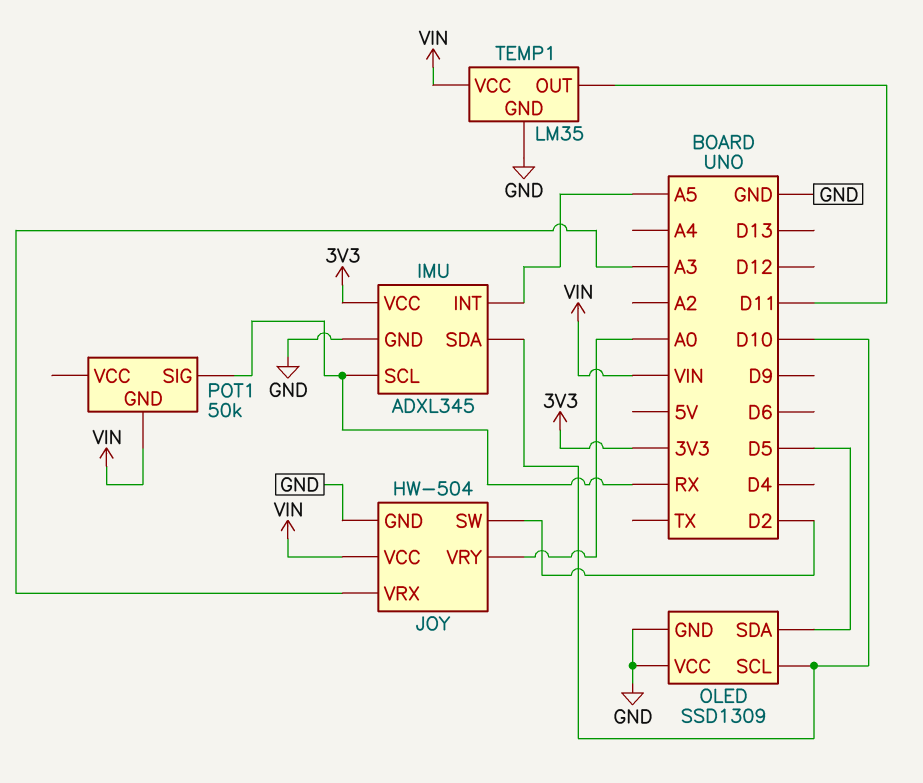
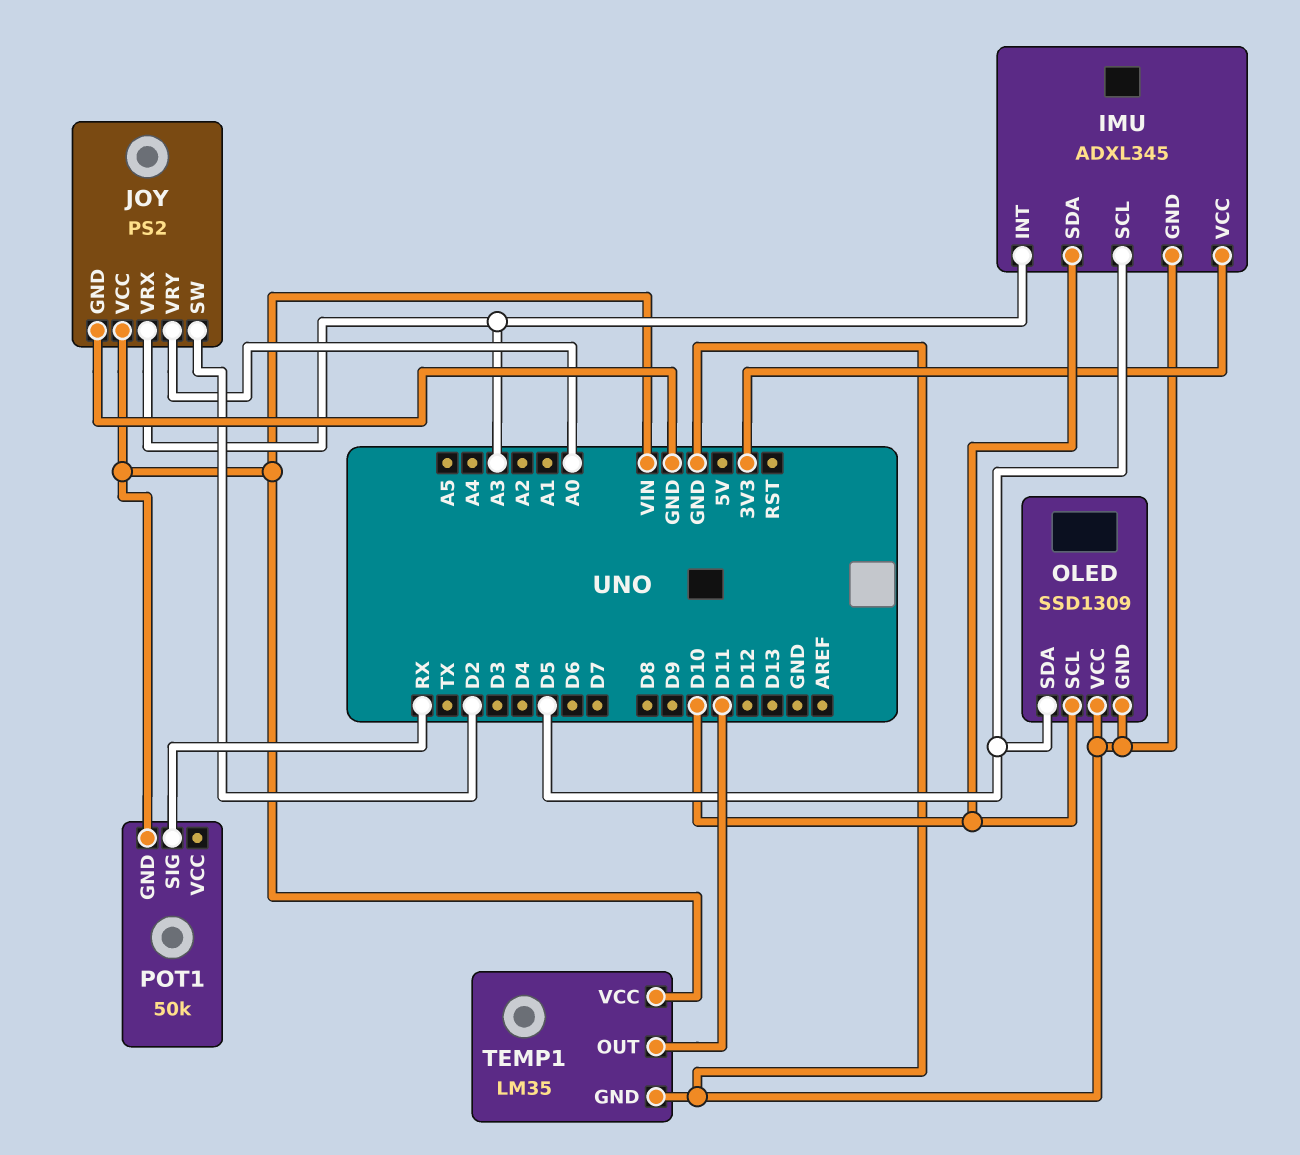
IMU pin INT: A5 -> A3
IMU pin SCL: RX -> D5
JOY: HW-504 -> PS2

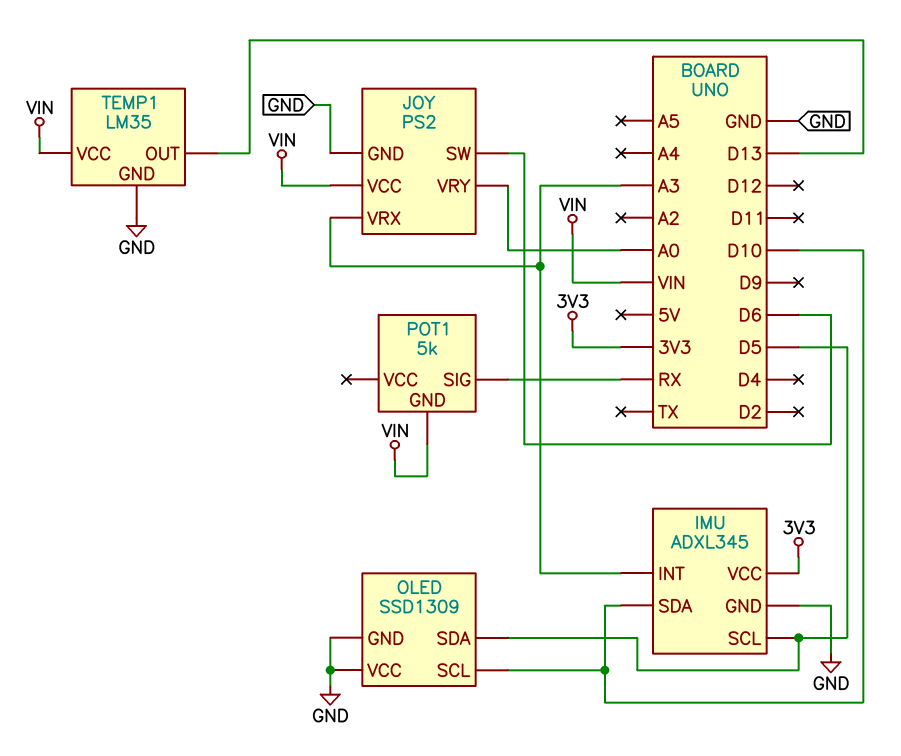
JOY pin SW: D2 -> D6
POT1: 50k -> 5k
TEMP1 pin OUT: D11 -> D13

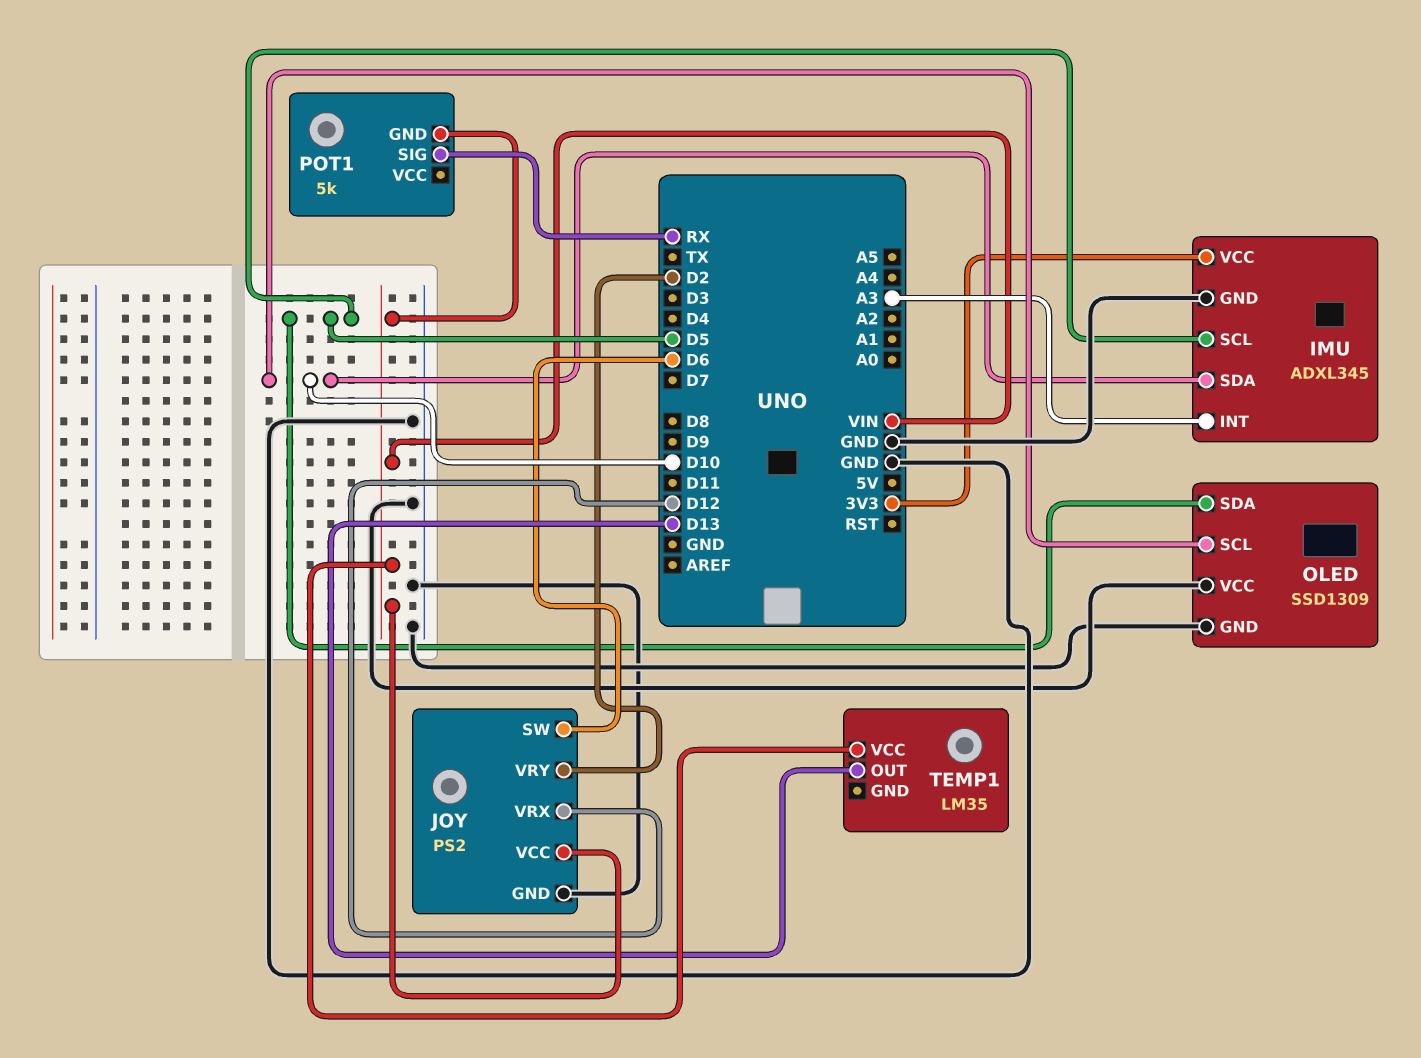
JOY pin VRX: A3 -> D12
JOY pin VRY: A0 -> D2
TEMP1 pin GND: GND -> none

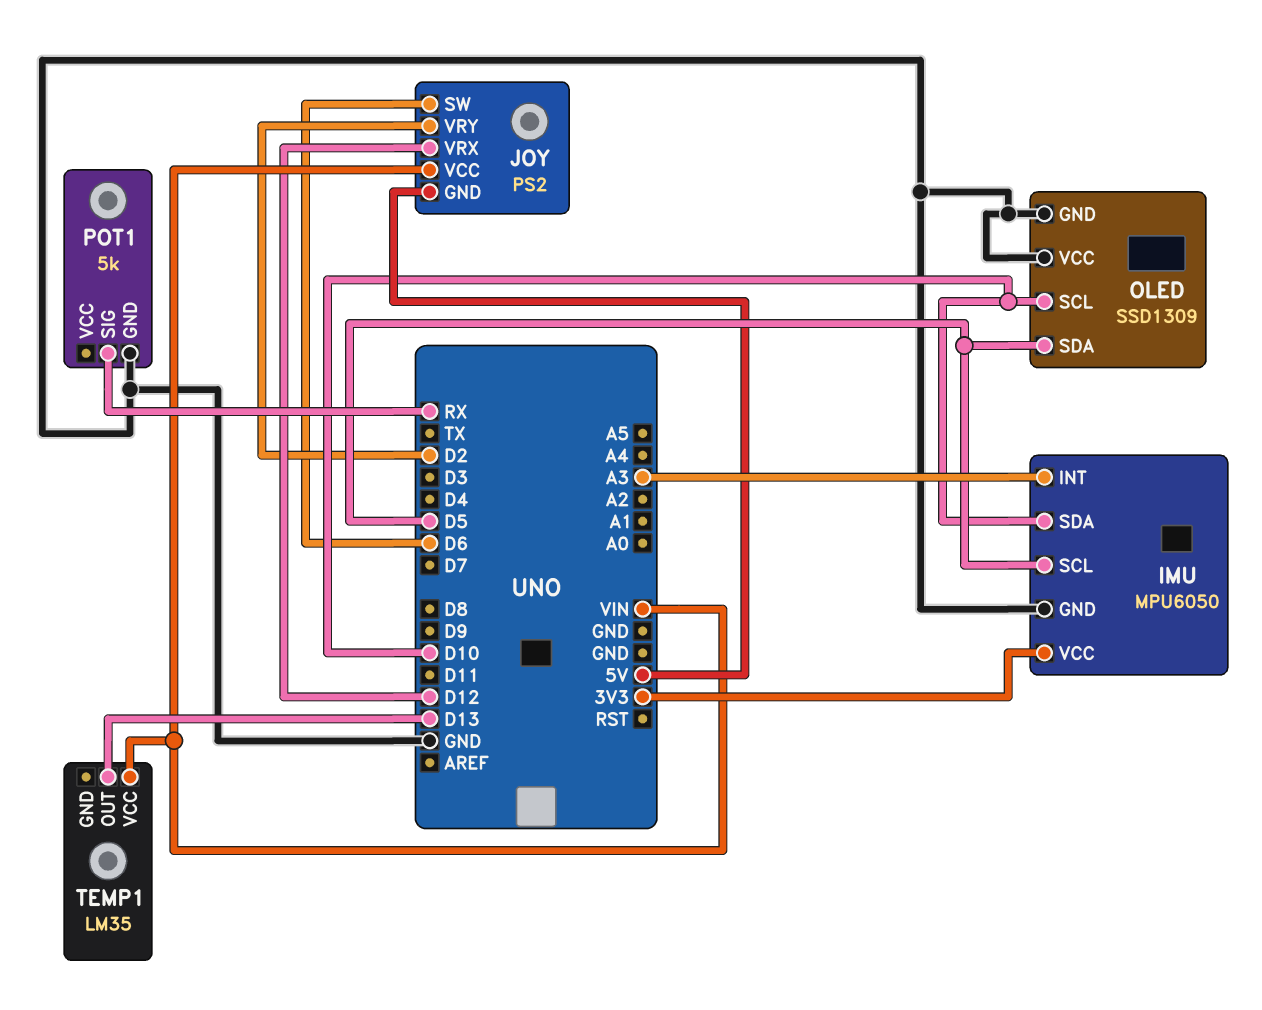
IMU: ADXL345 -> MPU6050
JOY pin GND: GND -> 5V
POT1 pin GND: VIN -> GND

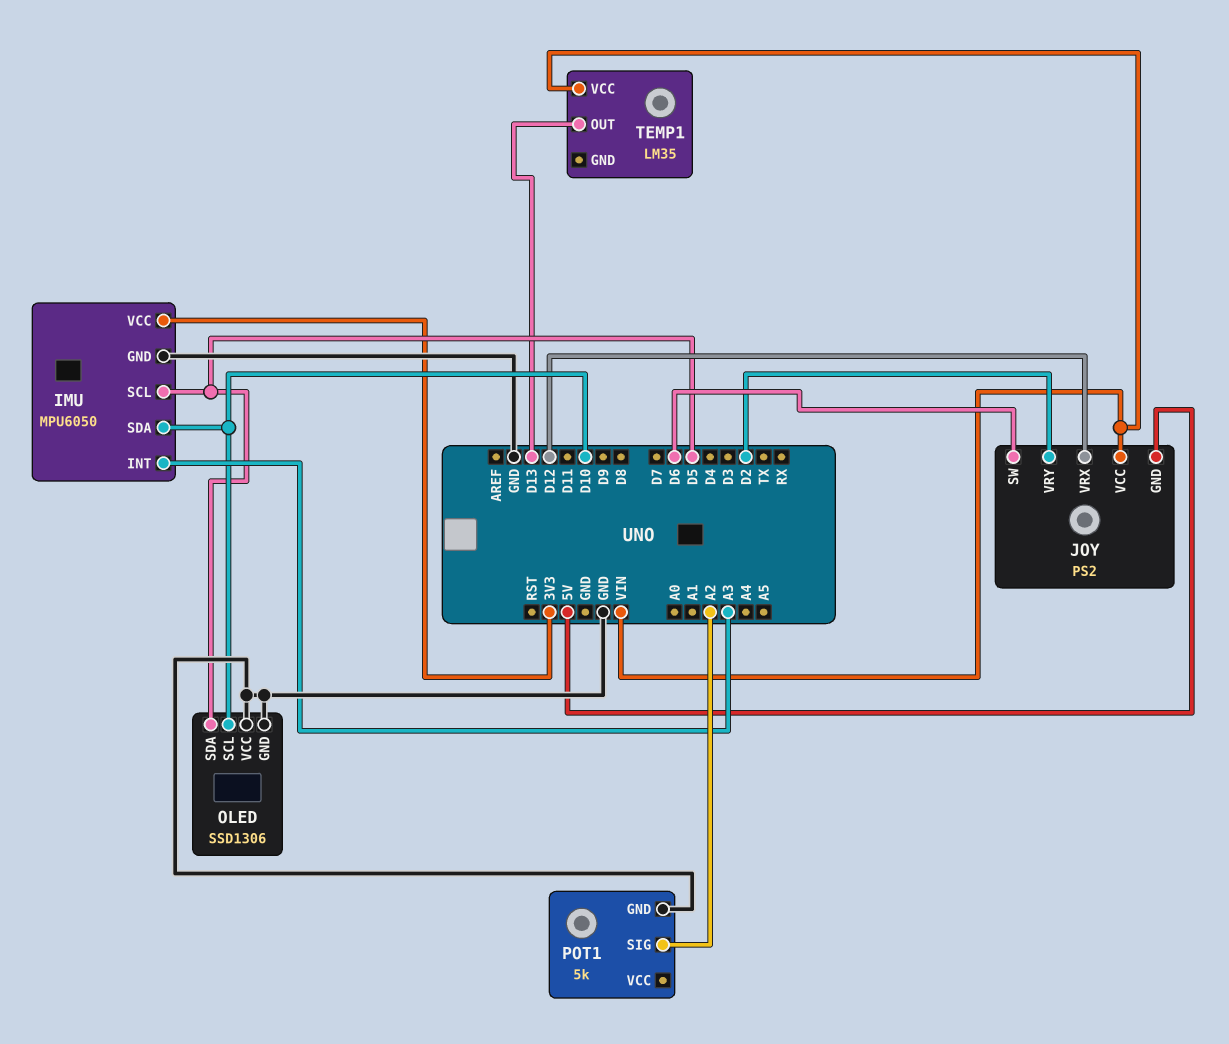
OLED: SSD1309 -> SSD1306
POT1 pin SIG: RX -> A2

